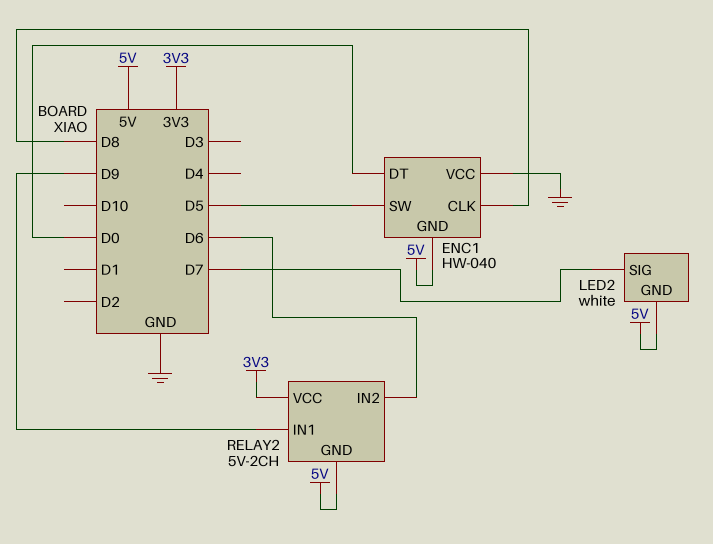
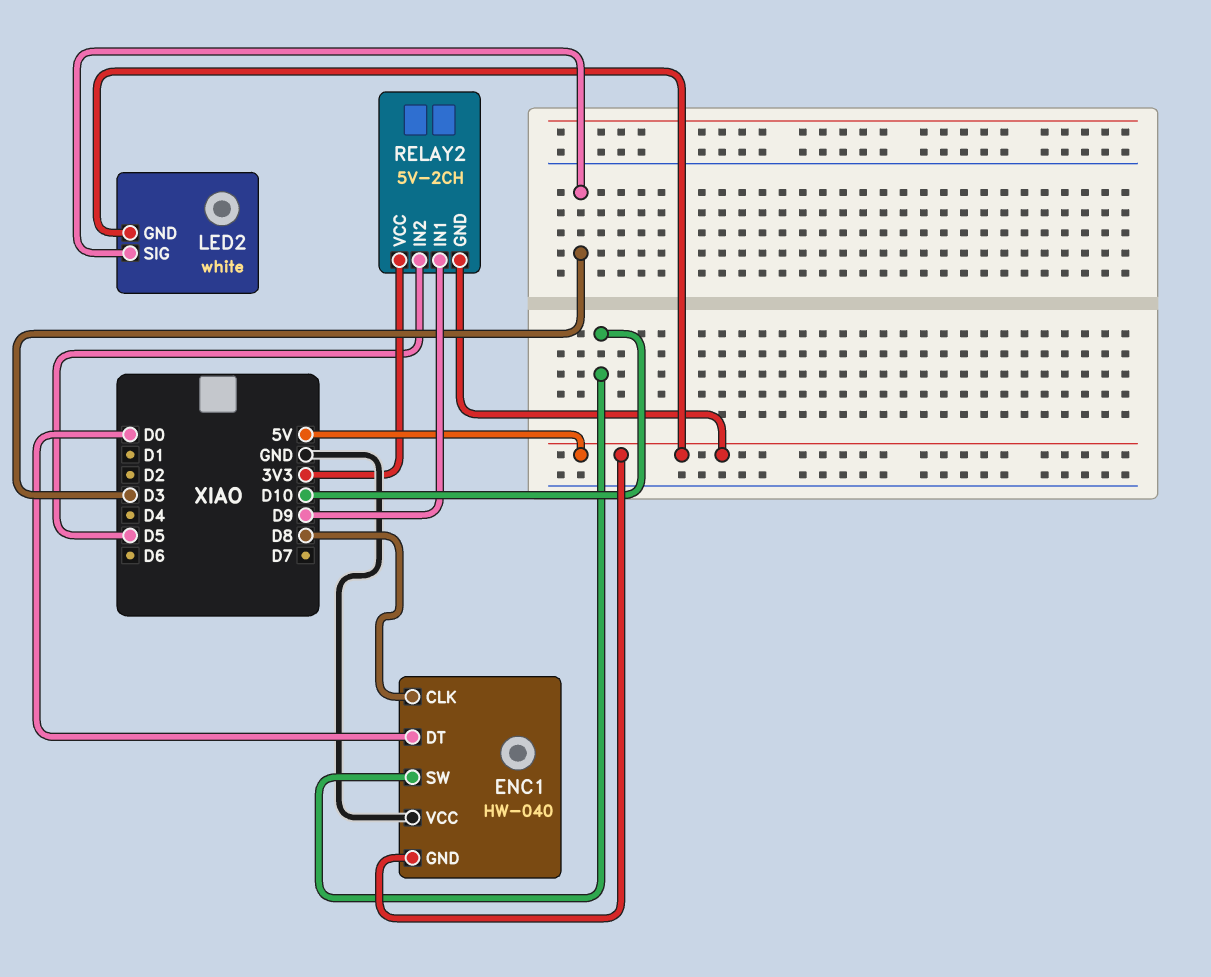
ENC1 pin SW: D5 -> D10
LED2 pin SIG: D7 -> D3
RELAY2 pin IN2: D6 -> D5

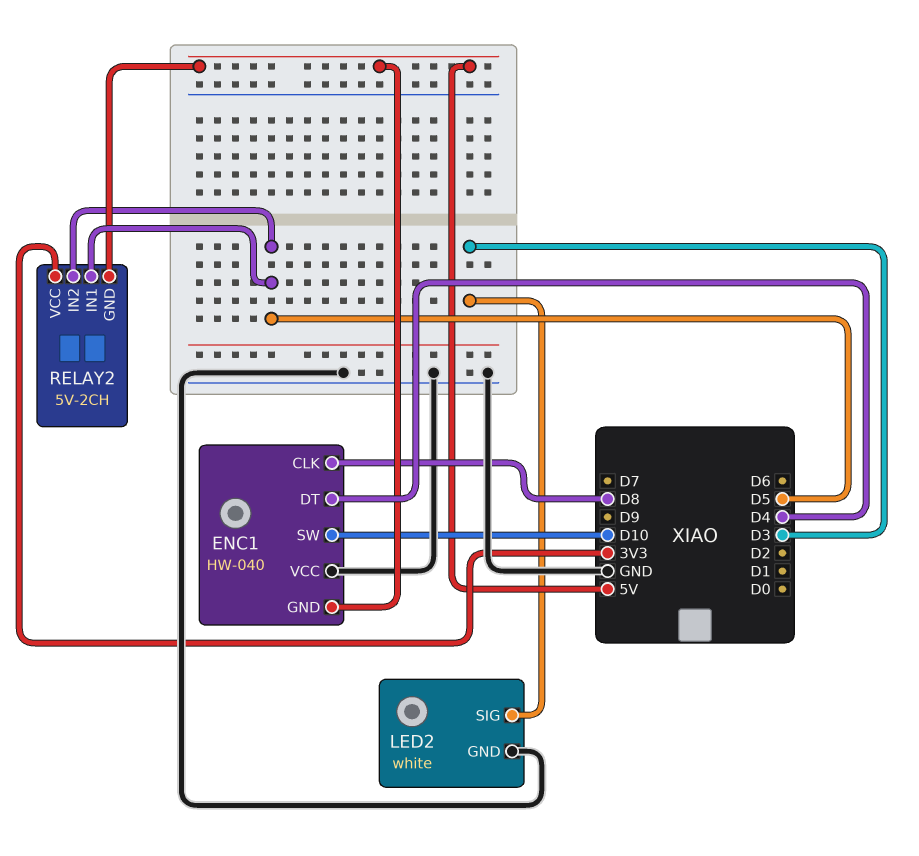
ENC1 pin DT: D0 -> D4
LED2 pin GND: 5V -> GND
RELAY2 pin IN1: D9 -> D5

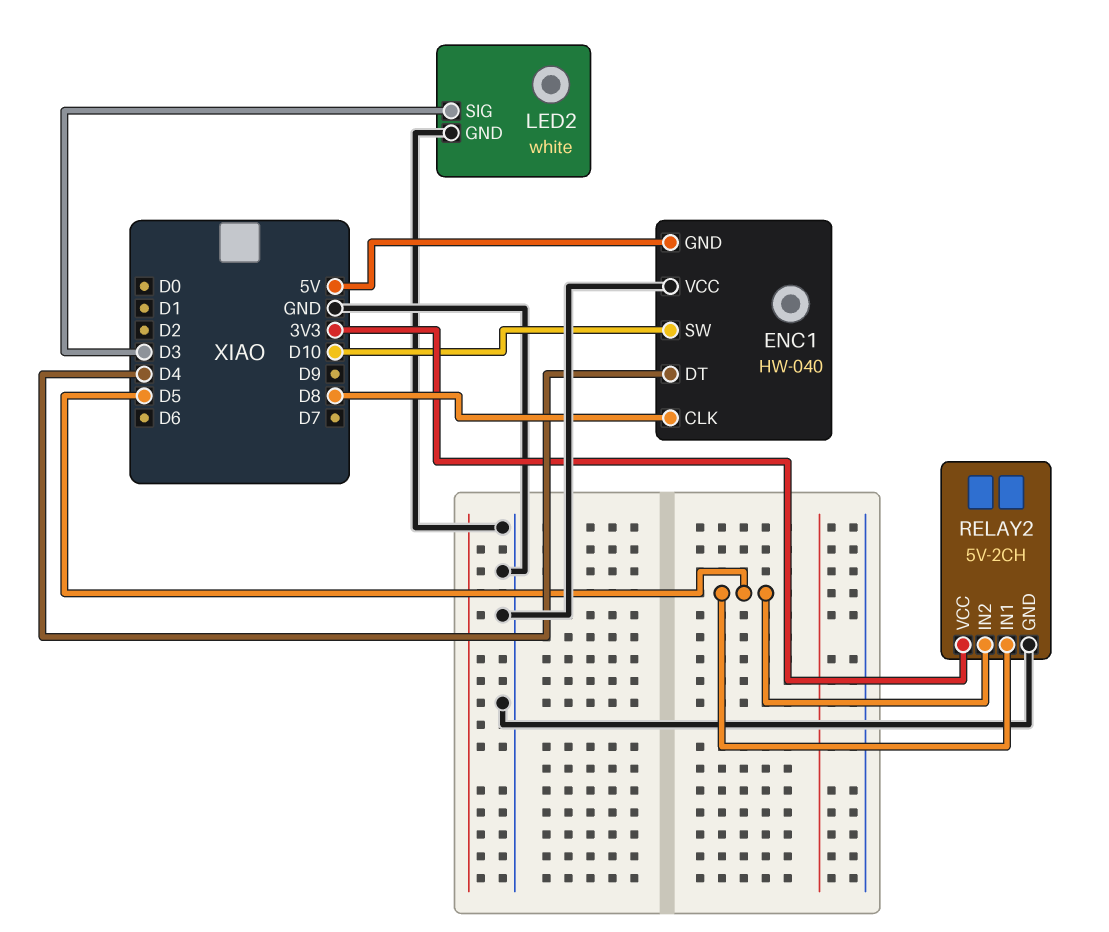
RELAY2 pin GND: 5V -> GND

